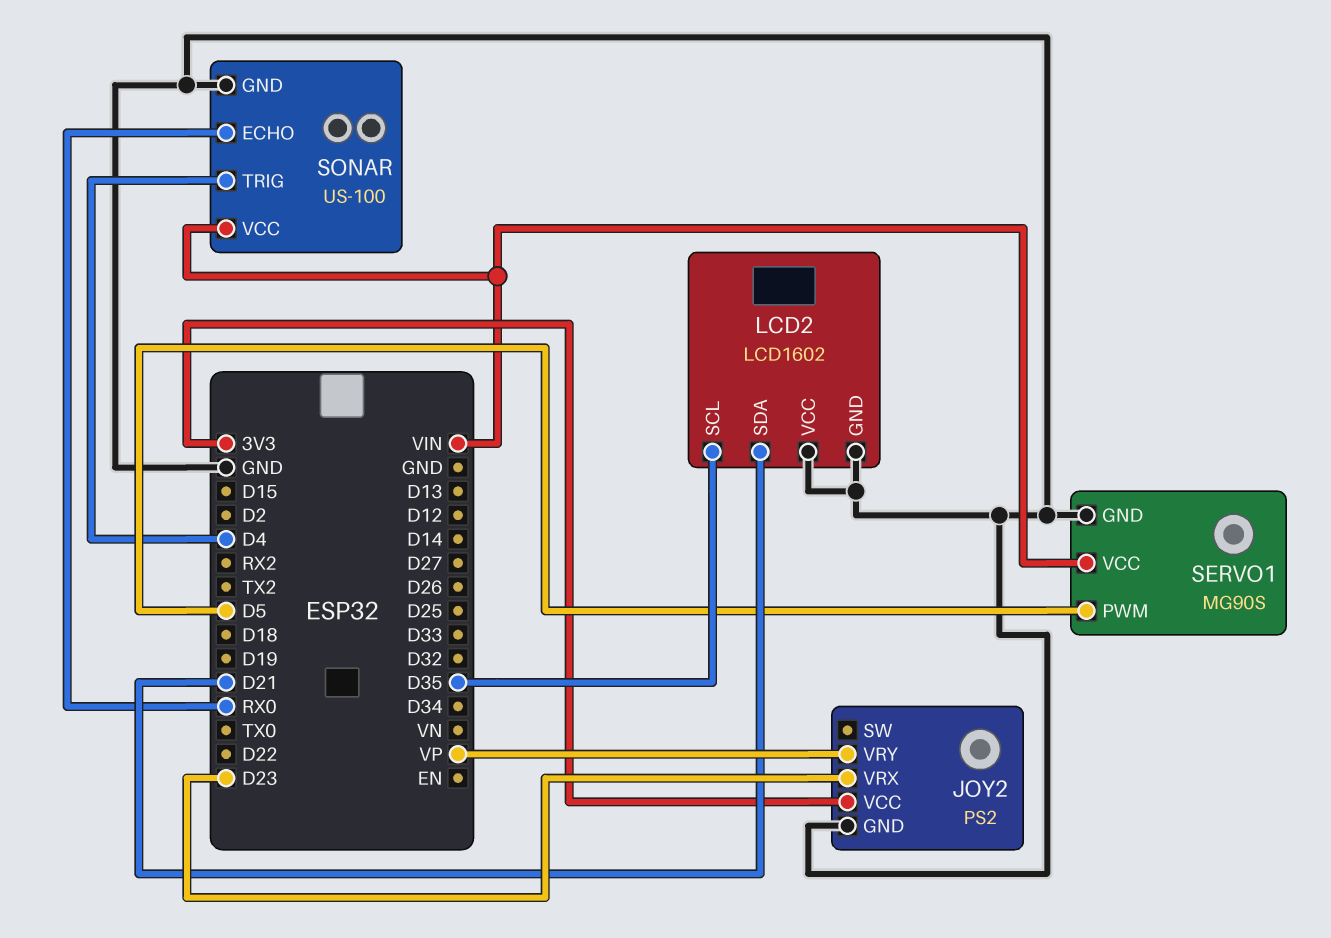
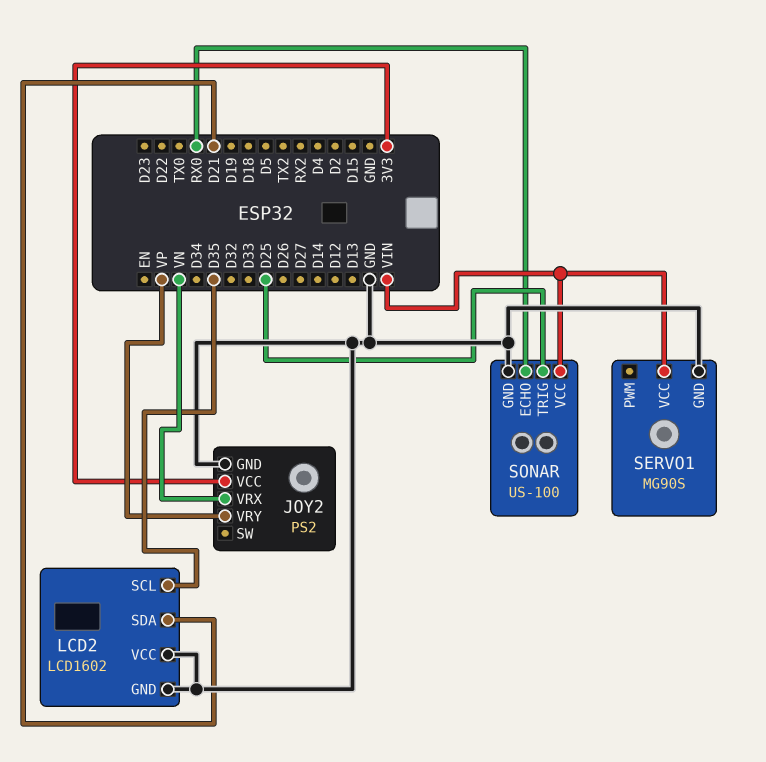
JOY2 pin VRX: D23 -> VN
SERVO1 pin PWM: D5 -> none
SONAR pin TRIG: D4 -> D25

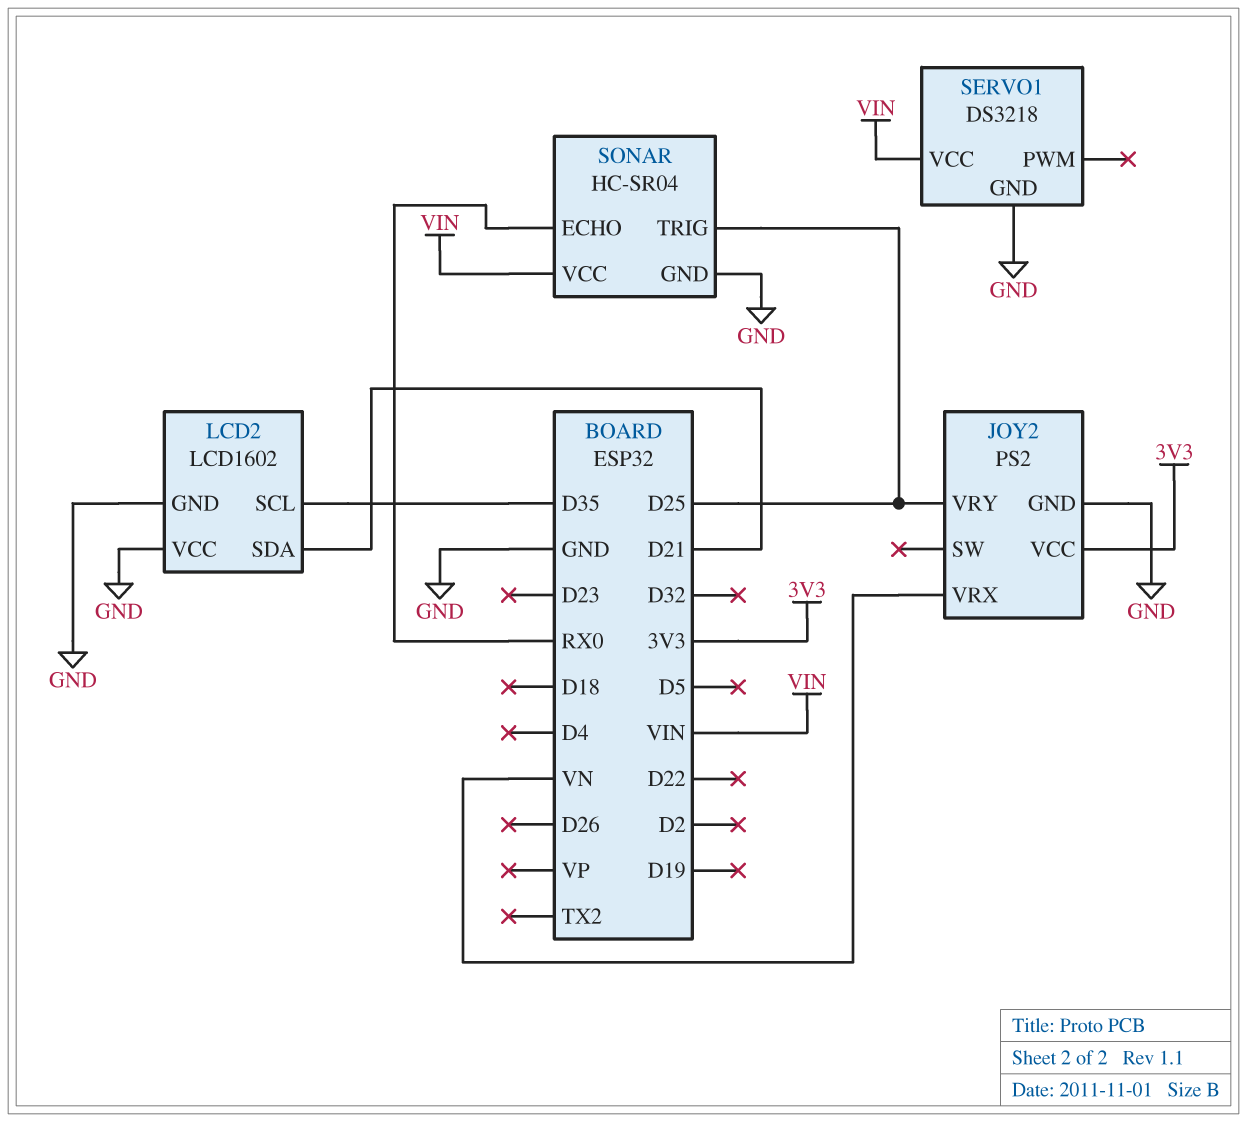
JOY2 pin VRY: VP -> D25
SERVO1: MG90S -> DS3218
SONAR: US-100 -> HC-SR04

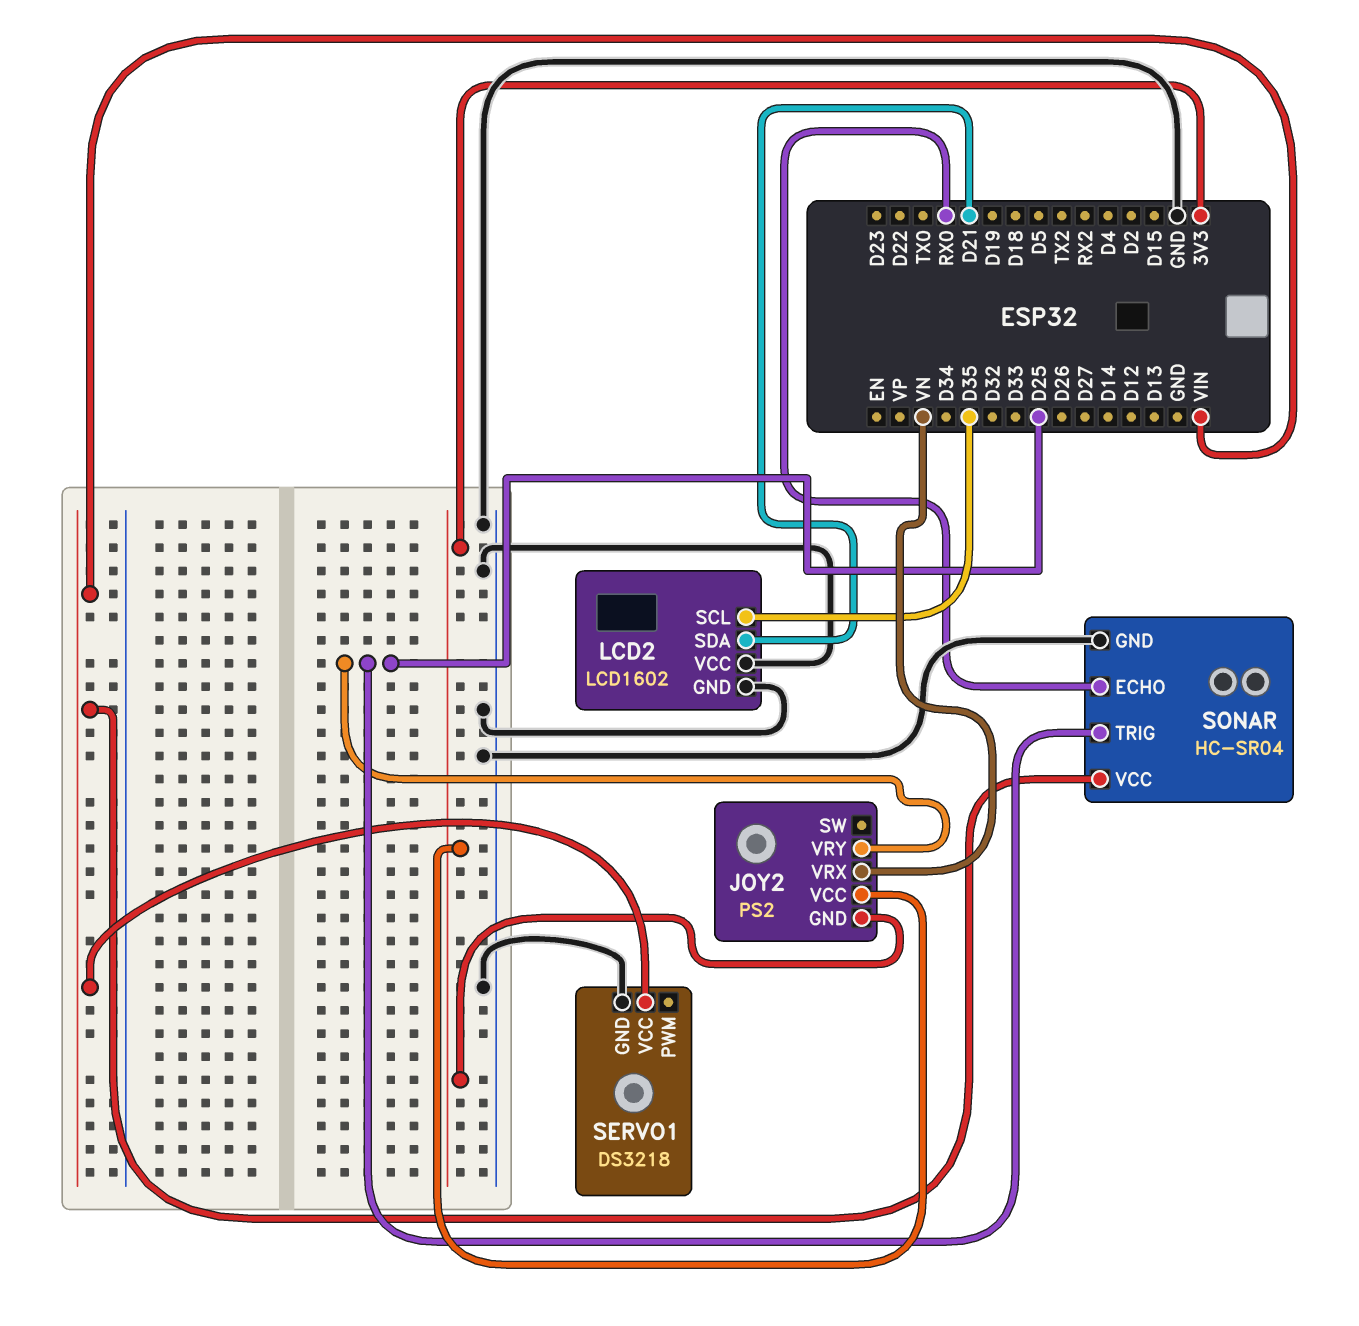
JOY2 pin GND: GND -> 3V3

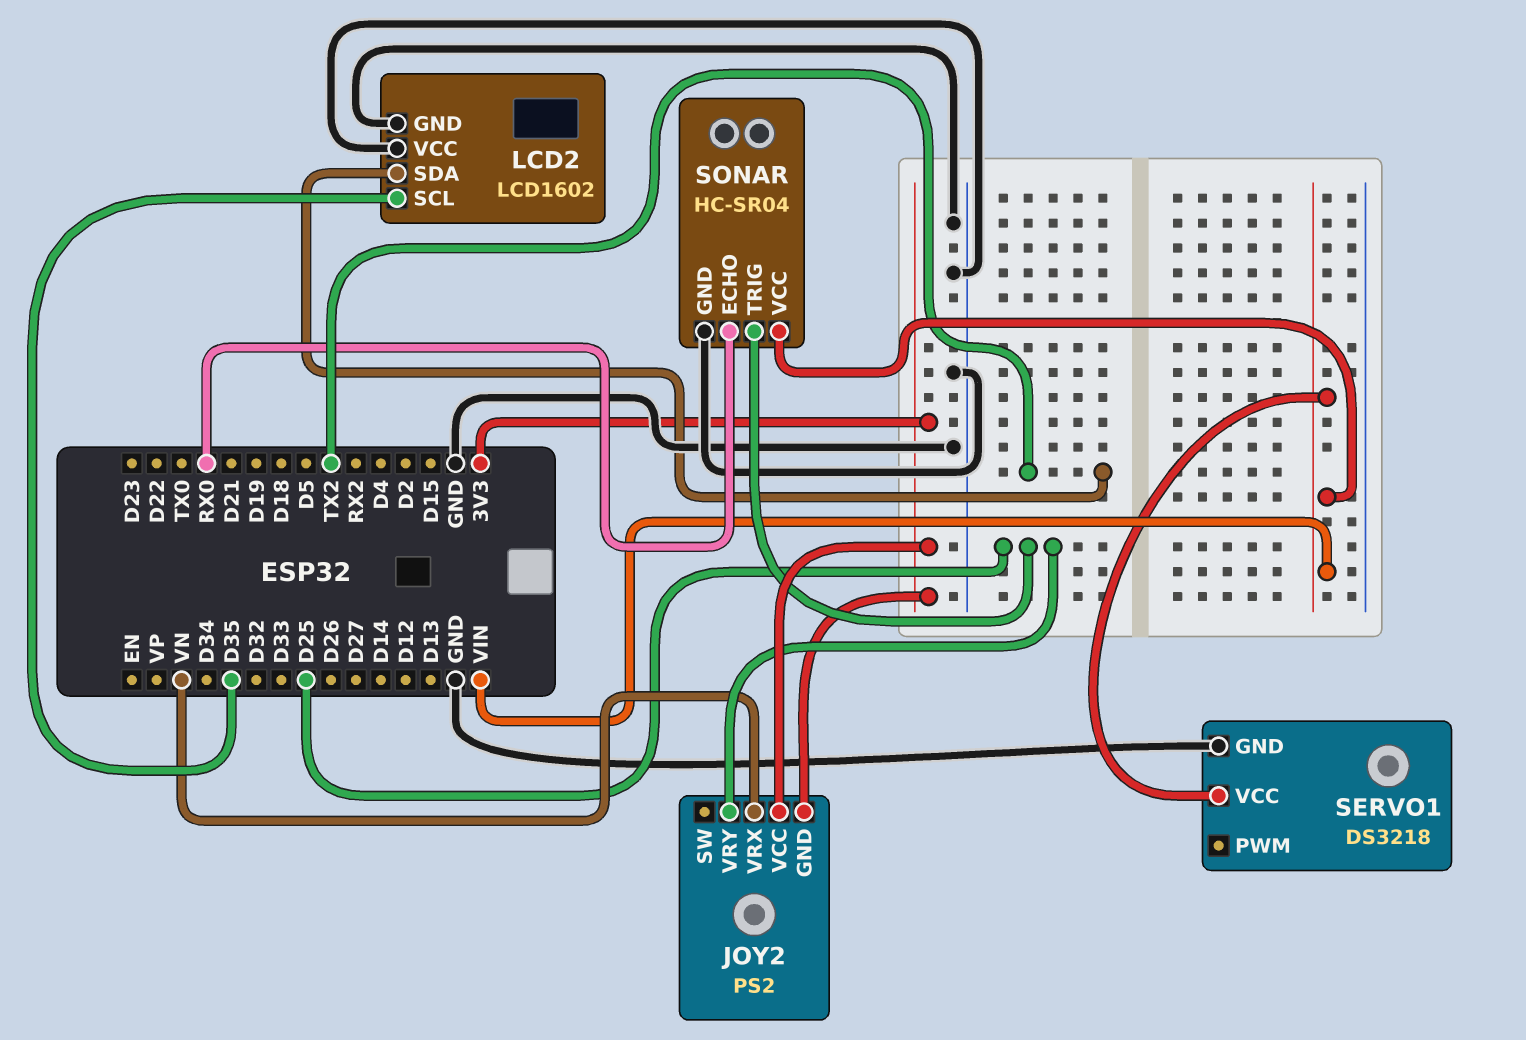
LCD2 pin SDA: D21 -> TX2

